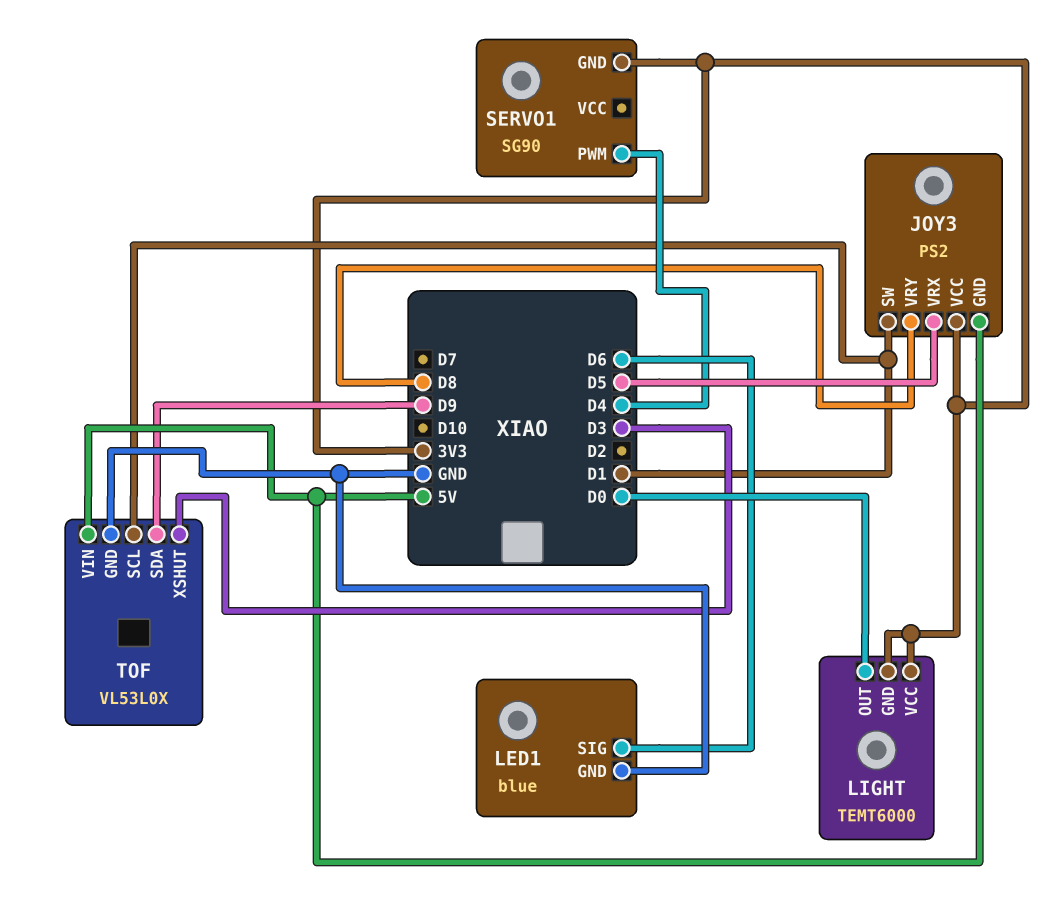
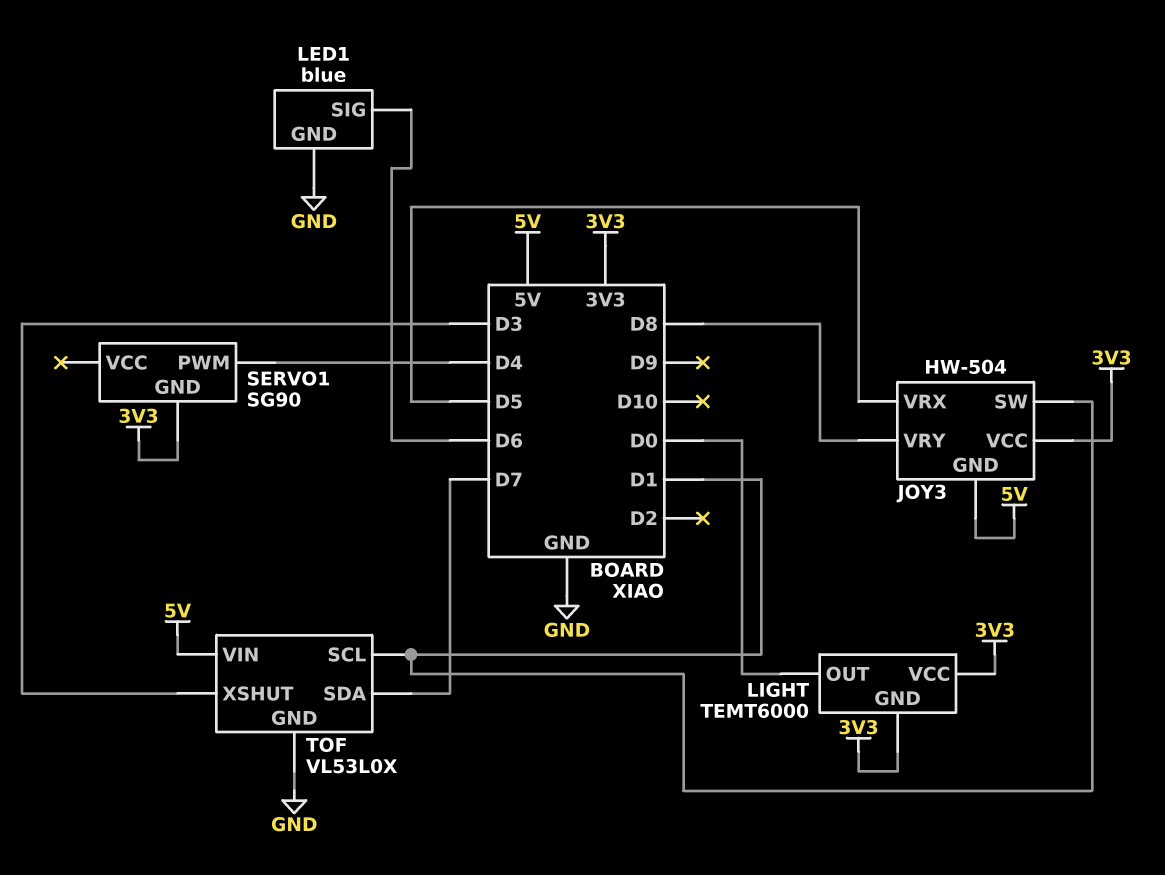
JOY3: PS2 -> HW-504
TOF pin SDA: D9 -> D7

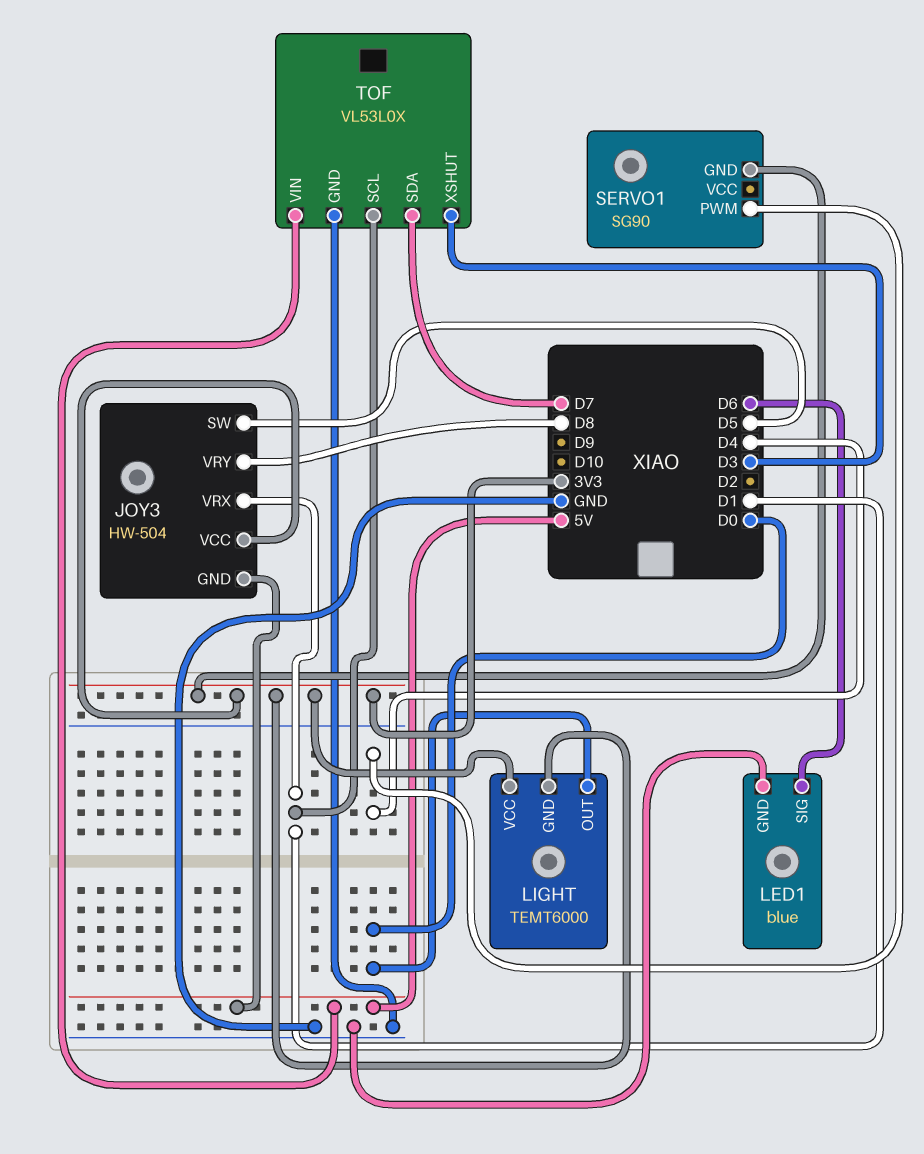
JOY3 pin SW: D1 -> D5
JOY3 pin VRX: D5 -> D1

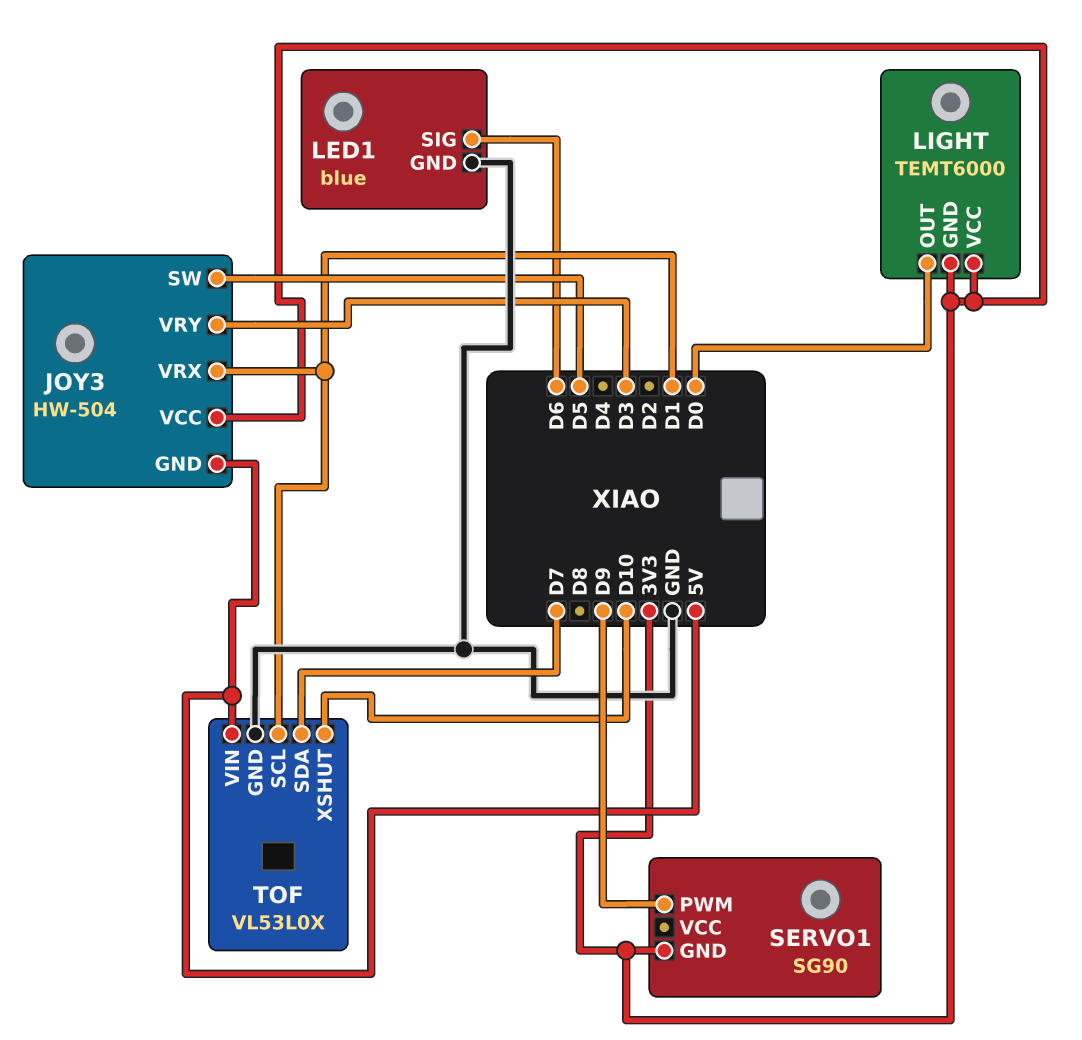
JOY3 pin VRY: D8 -> D3
SERVO1 pin PWM: D4 -> D9
TOF pin XSHUT: D3 -> D10

